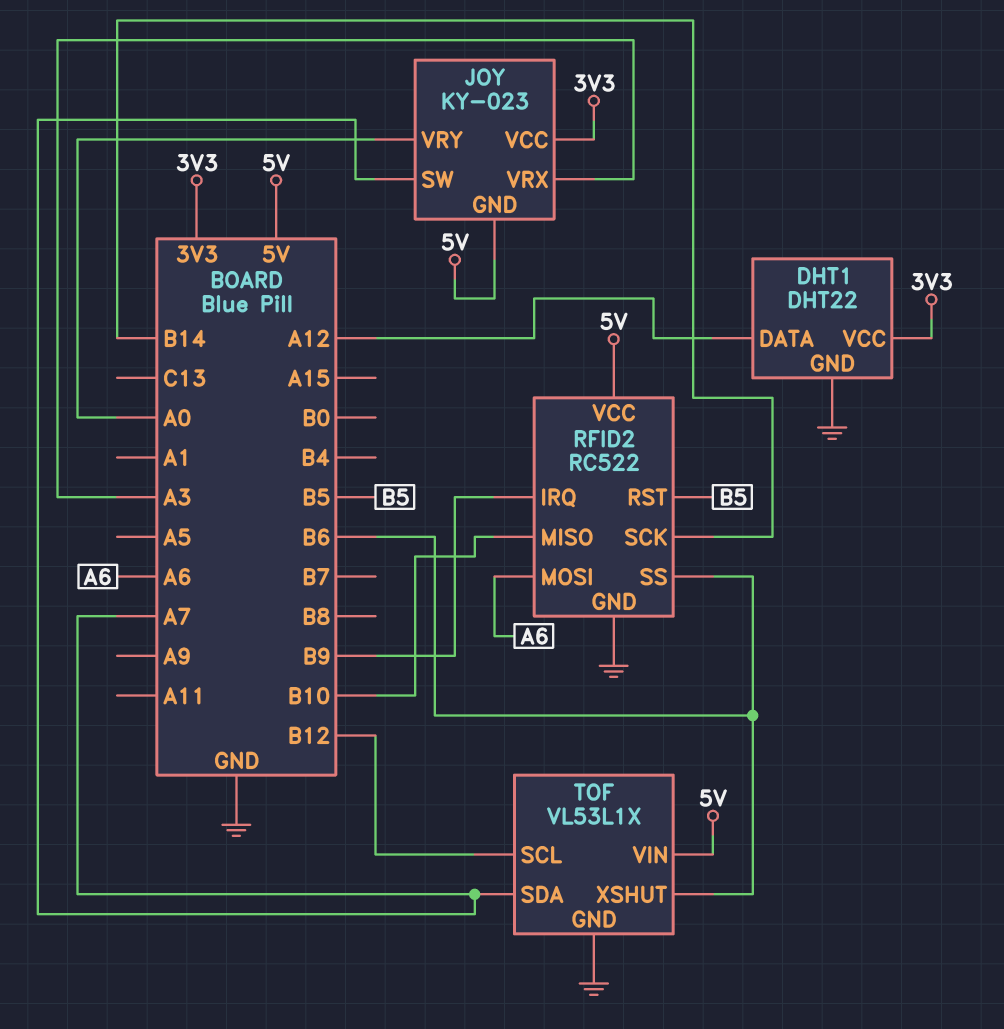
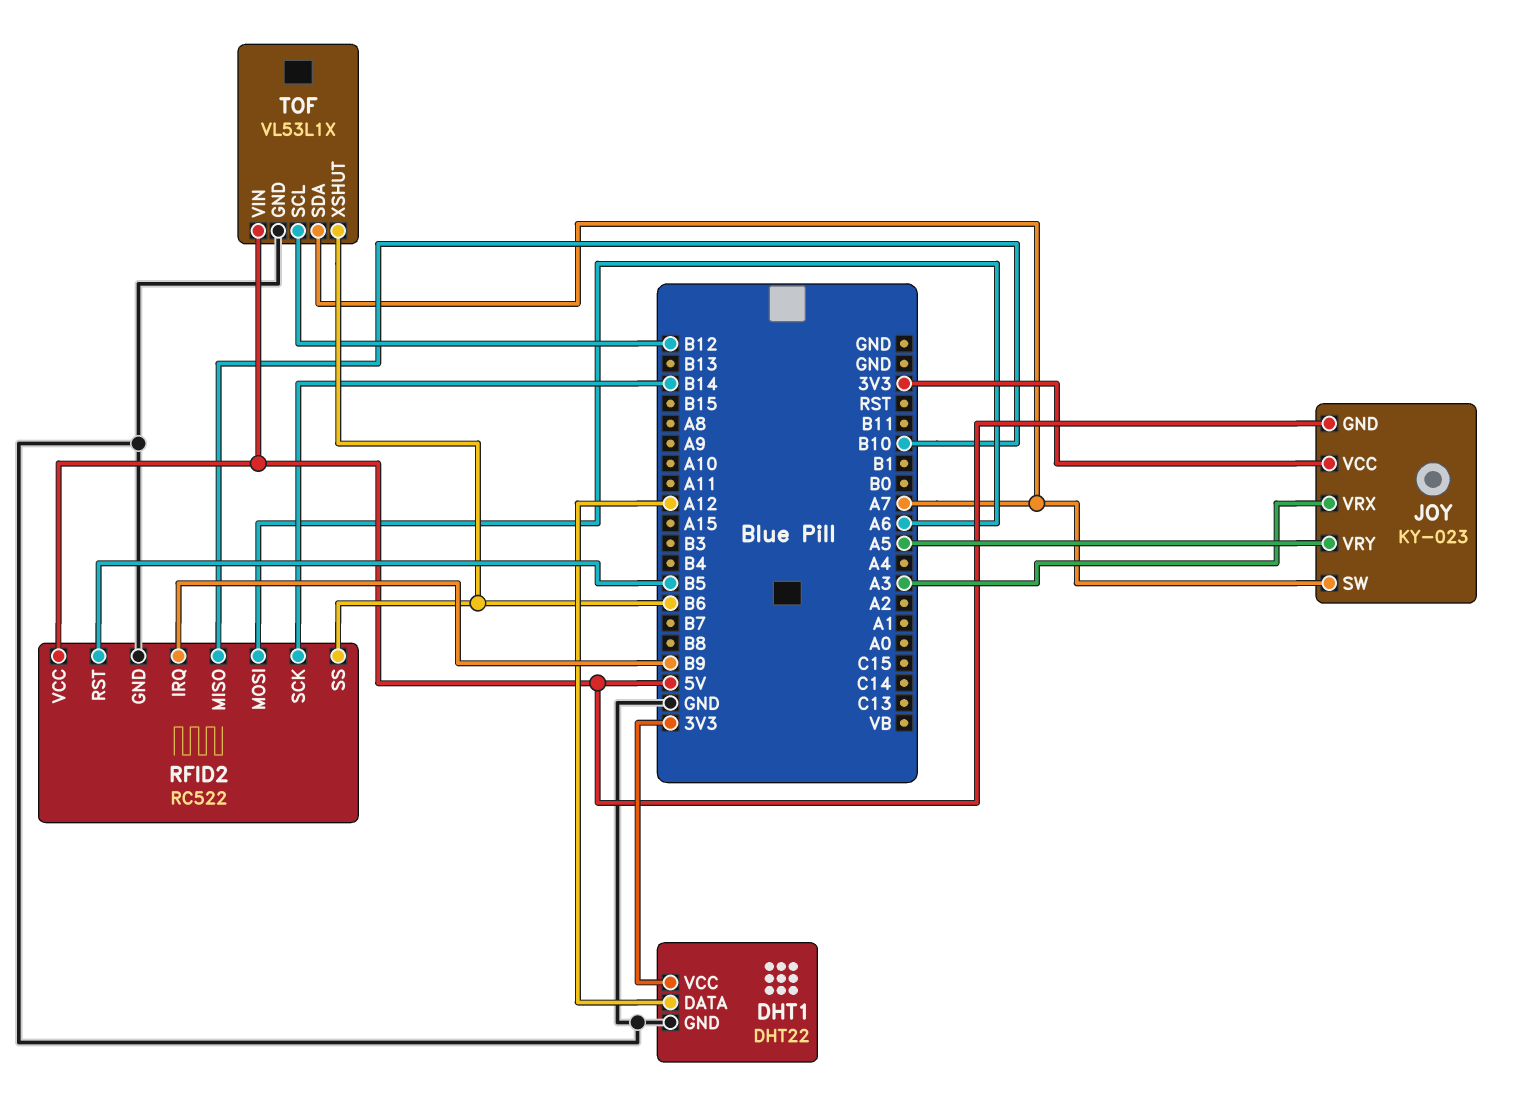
JOY pin VRY: A0 -> A5

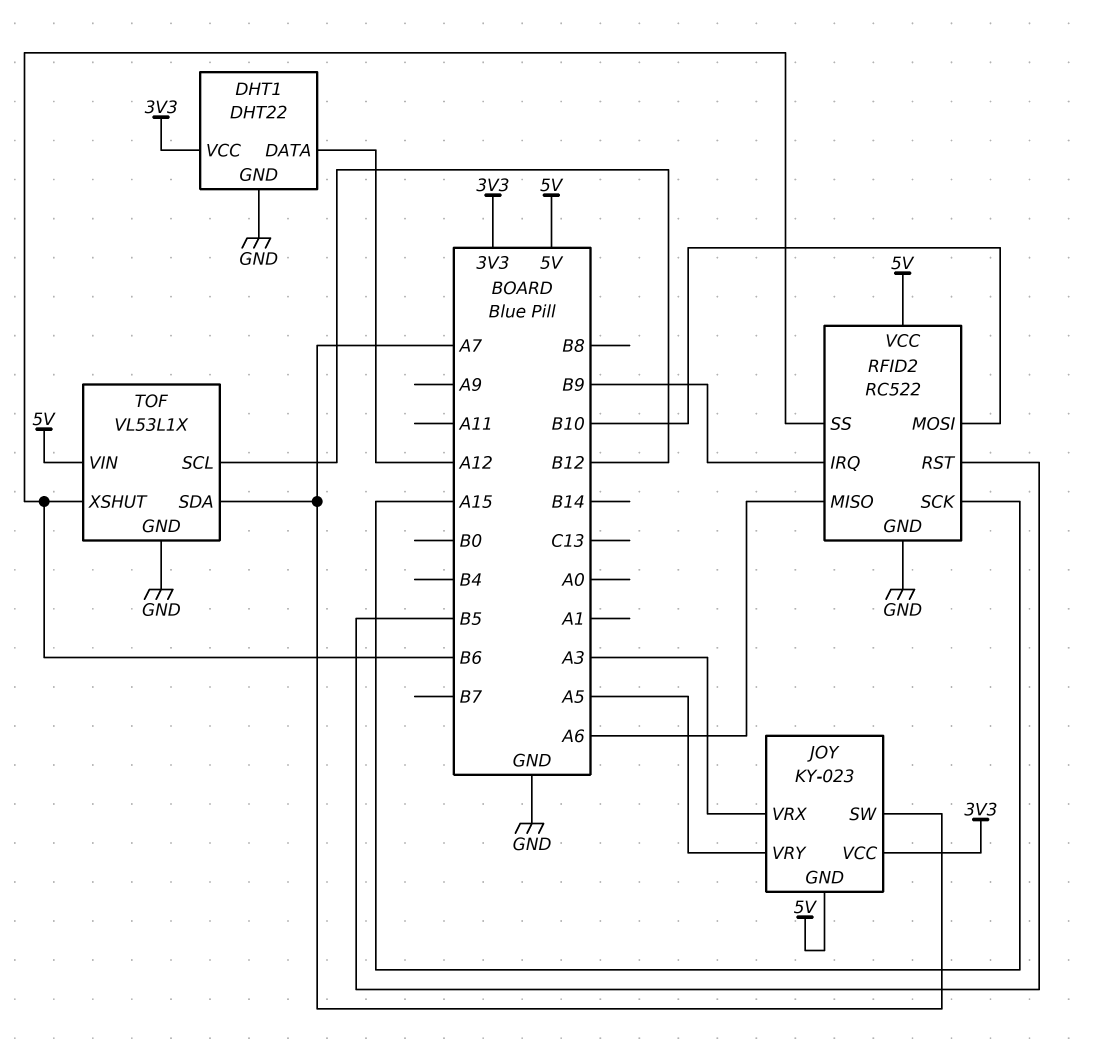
RFID2 pin MISO: B10 -> A6
RFID2 pin MOSI: A6 -> B10
RFID2 pin SCK: B14 -> A15

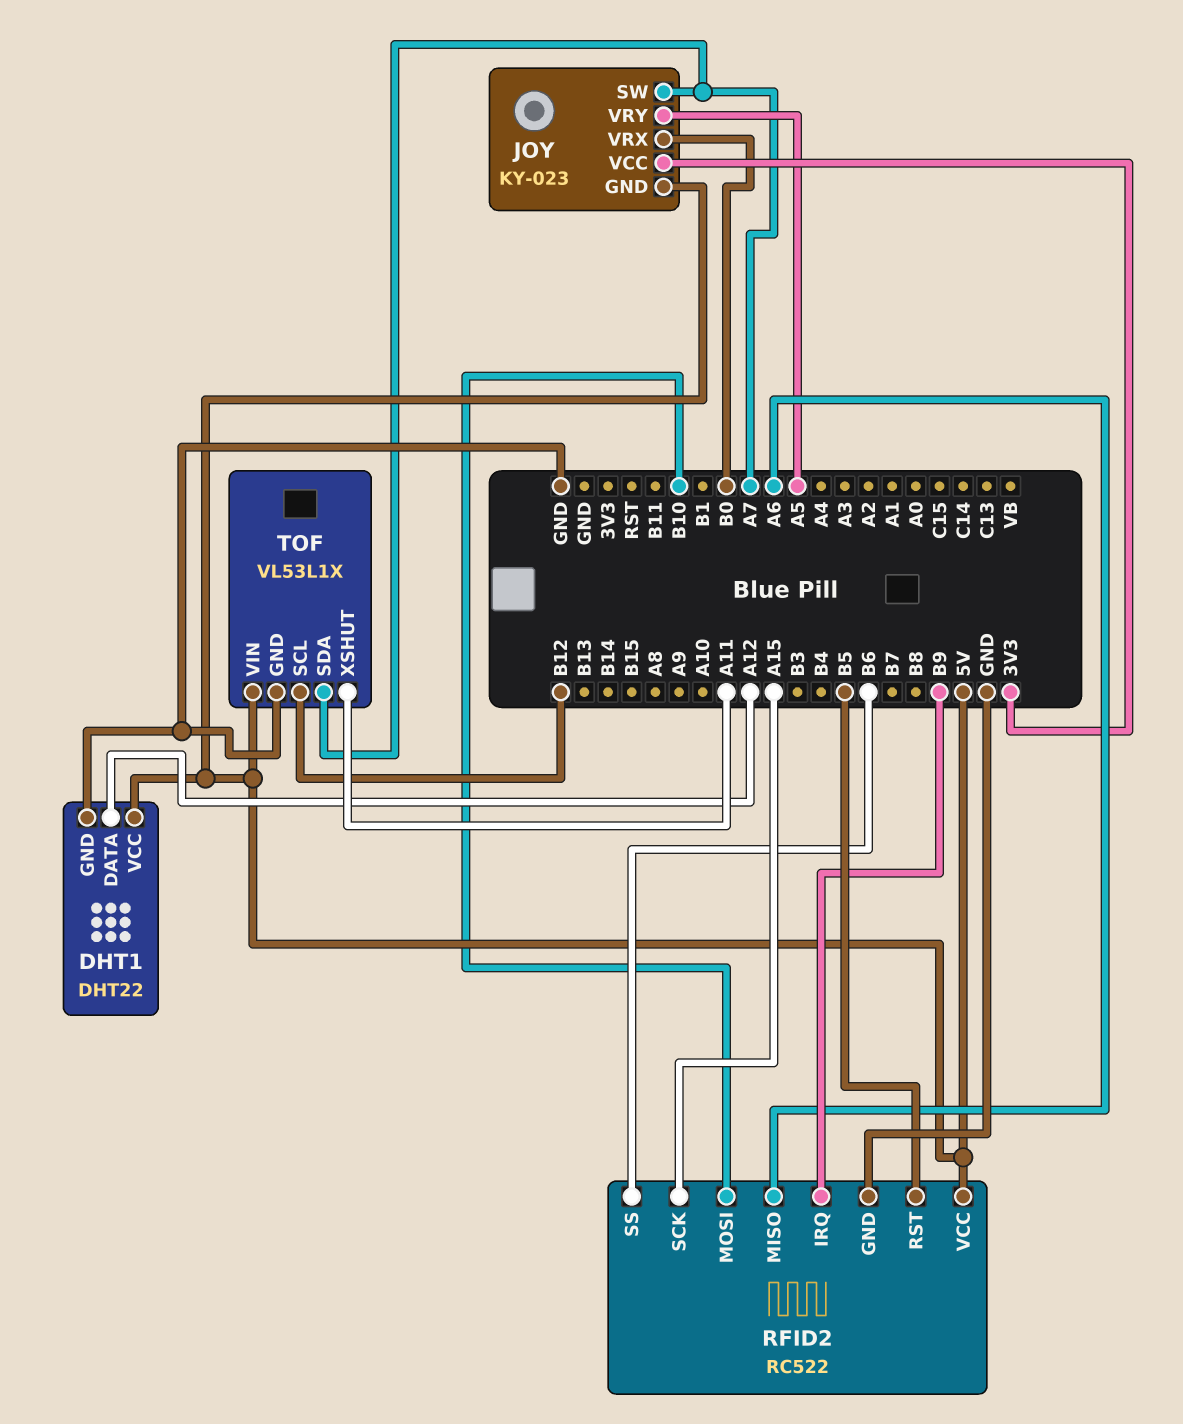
DHT1 pin VCC: 3V3 -> 5V
JOY pin VRX: A3 -> B0
TOF pin XSHUT: B6 -> A11

